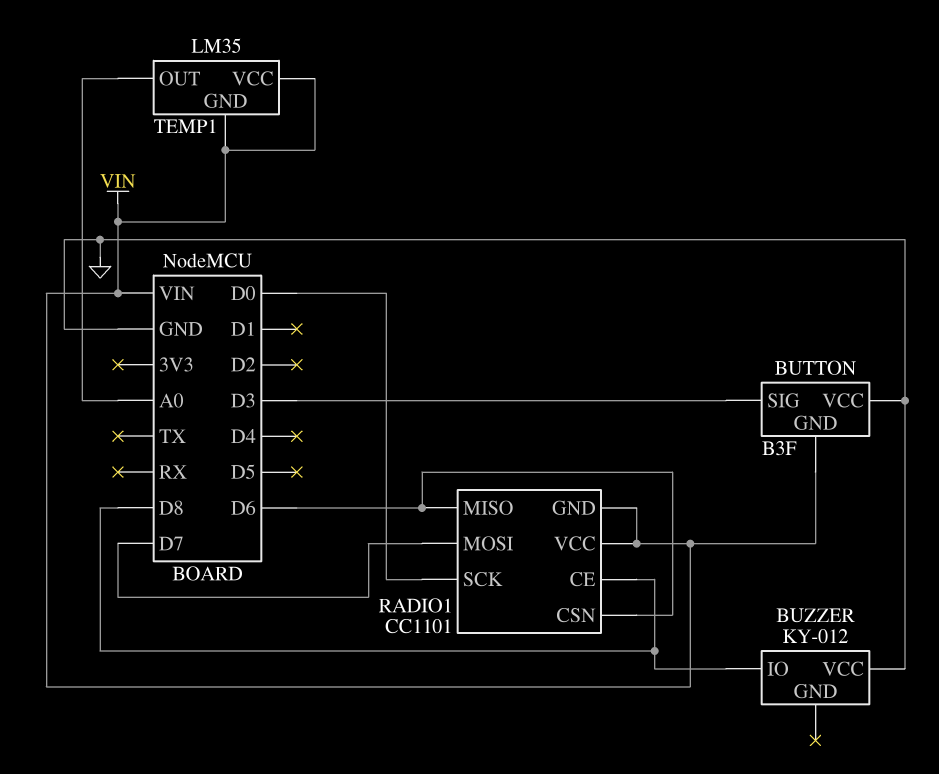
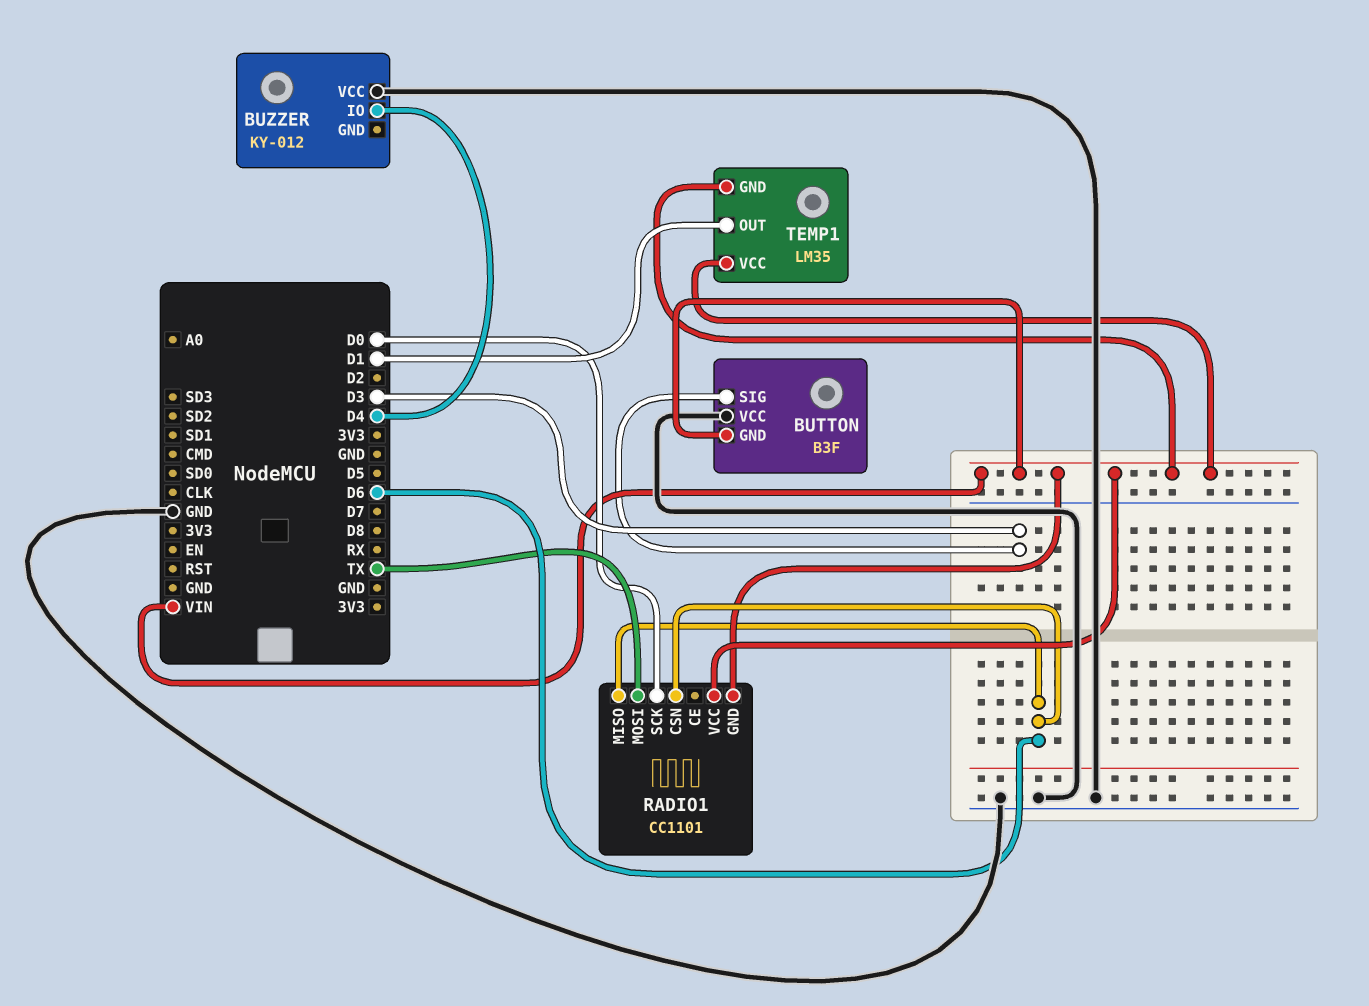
BUZZER pin IO: D8 -> D4
RADIO1 pin CE: D8 -> none
RADIO1 pin MOSI: D7 -> TX
TEMP1 pin OUT: A0 -> D1

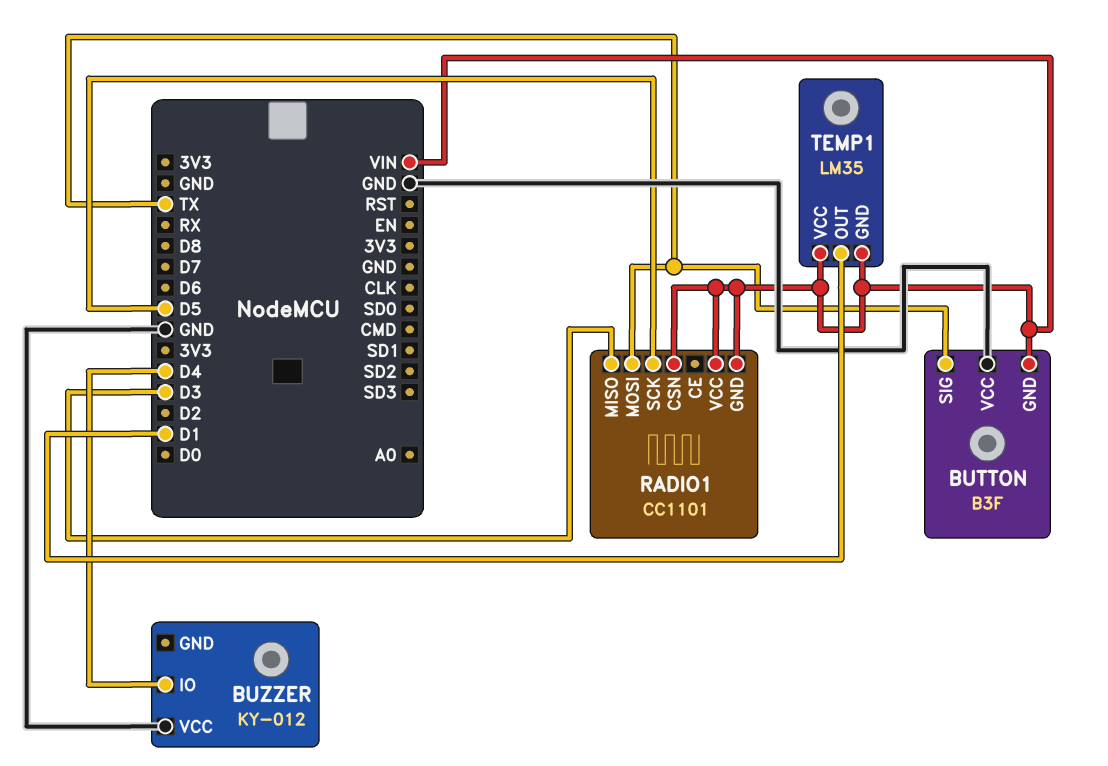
BUTTON pin SIG: D3 -> TX
RADIO1 pin CSN: D6 -> VIN
RADIO1 pin MISO: D6 -> D3
RADIO1 pin SCK: D0 -> D5

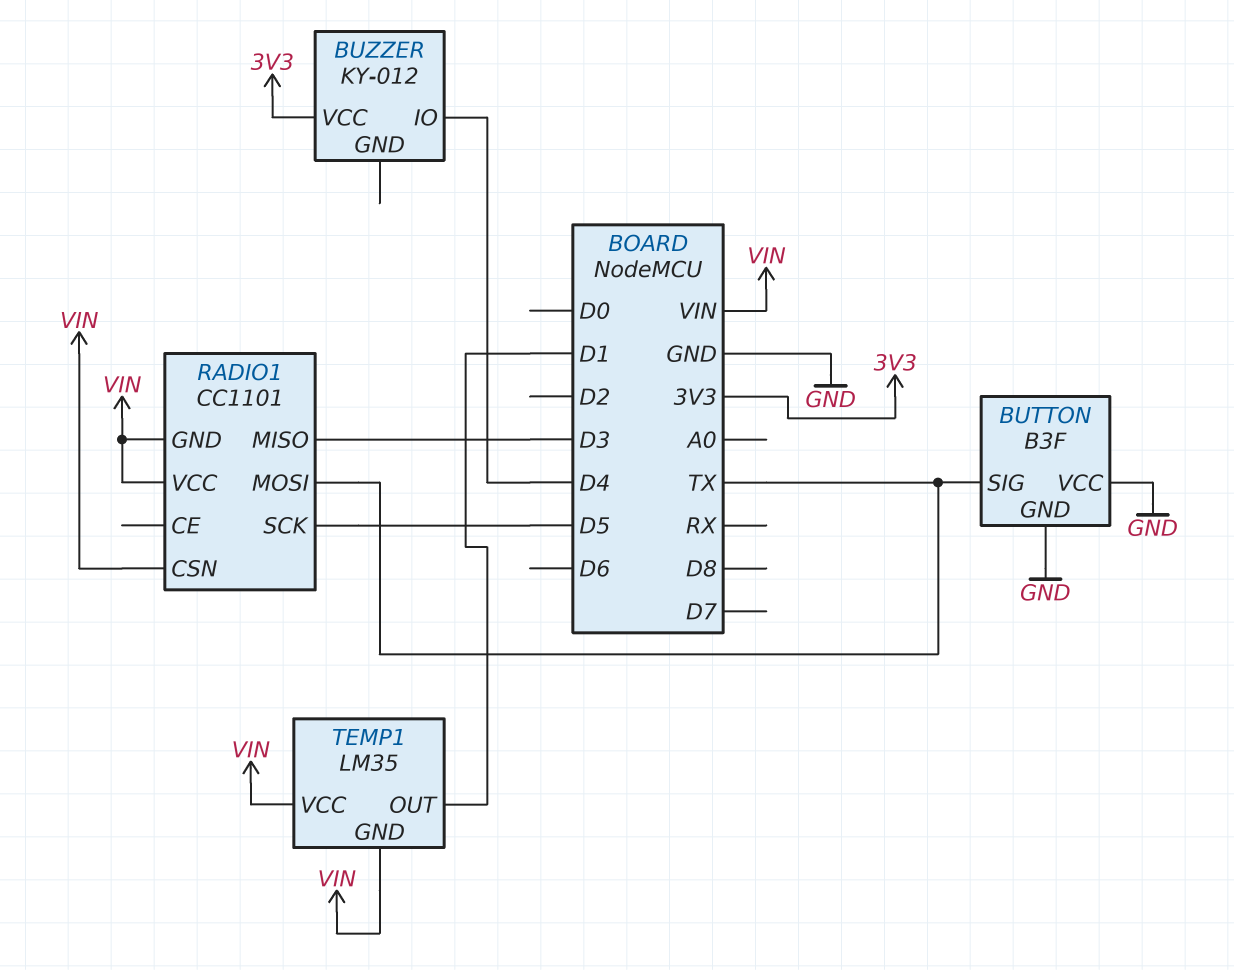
BUTTON pin GND: VIN -> GND
BUZZER pin VCC: GND -> 3V3

